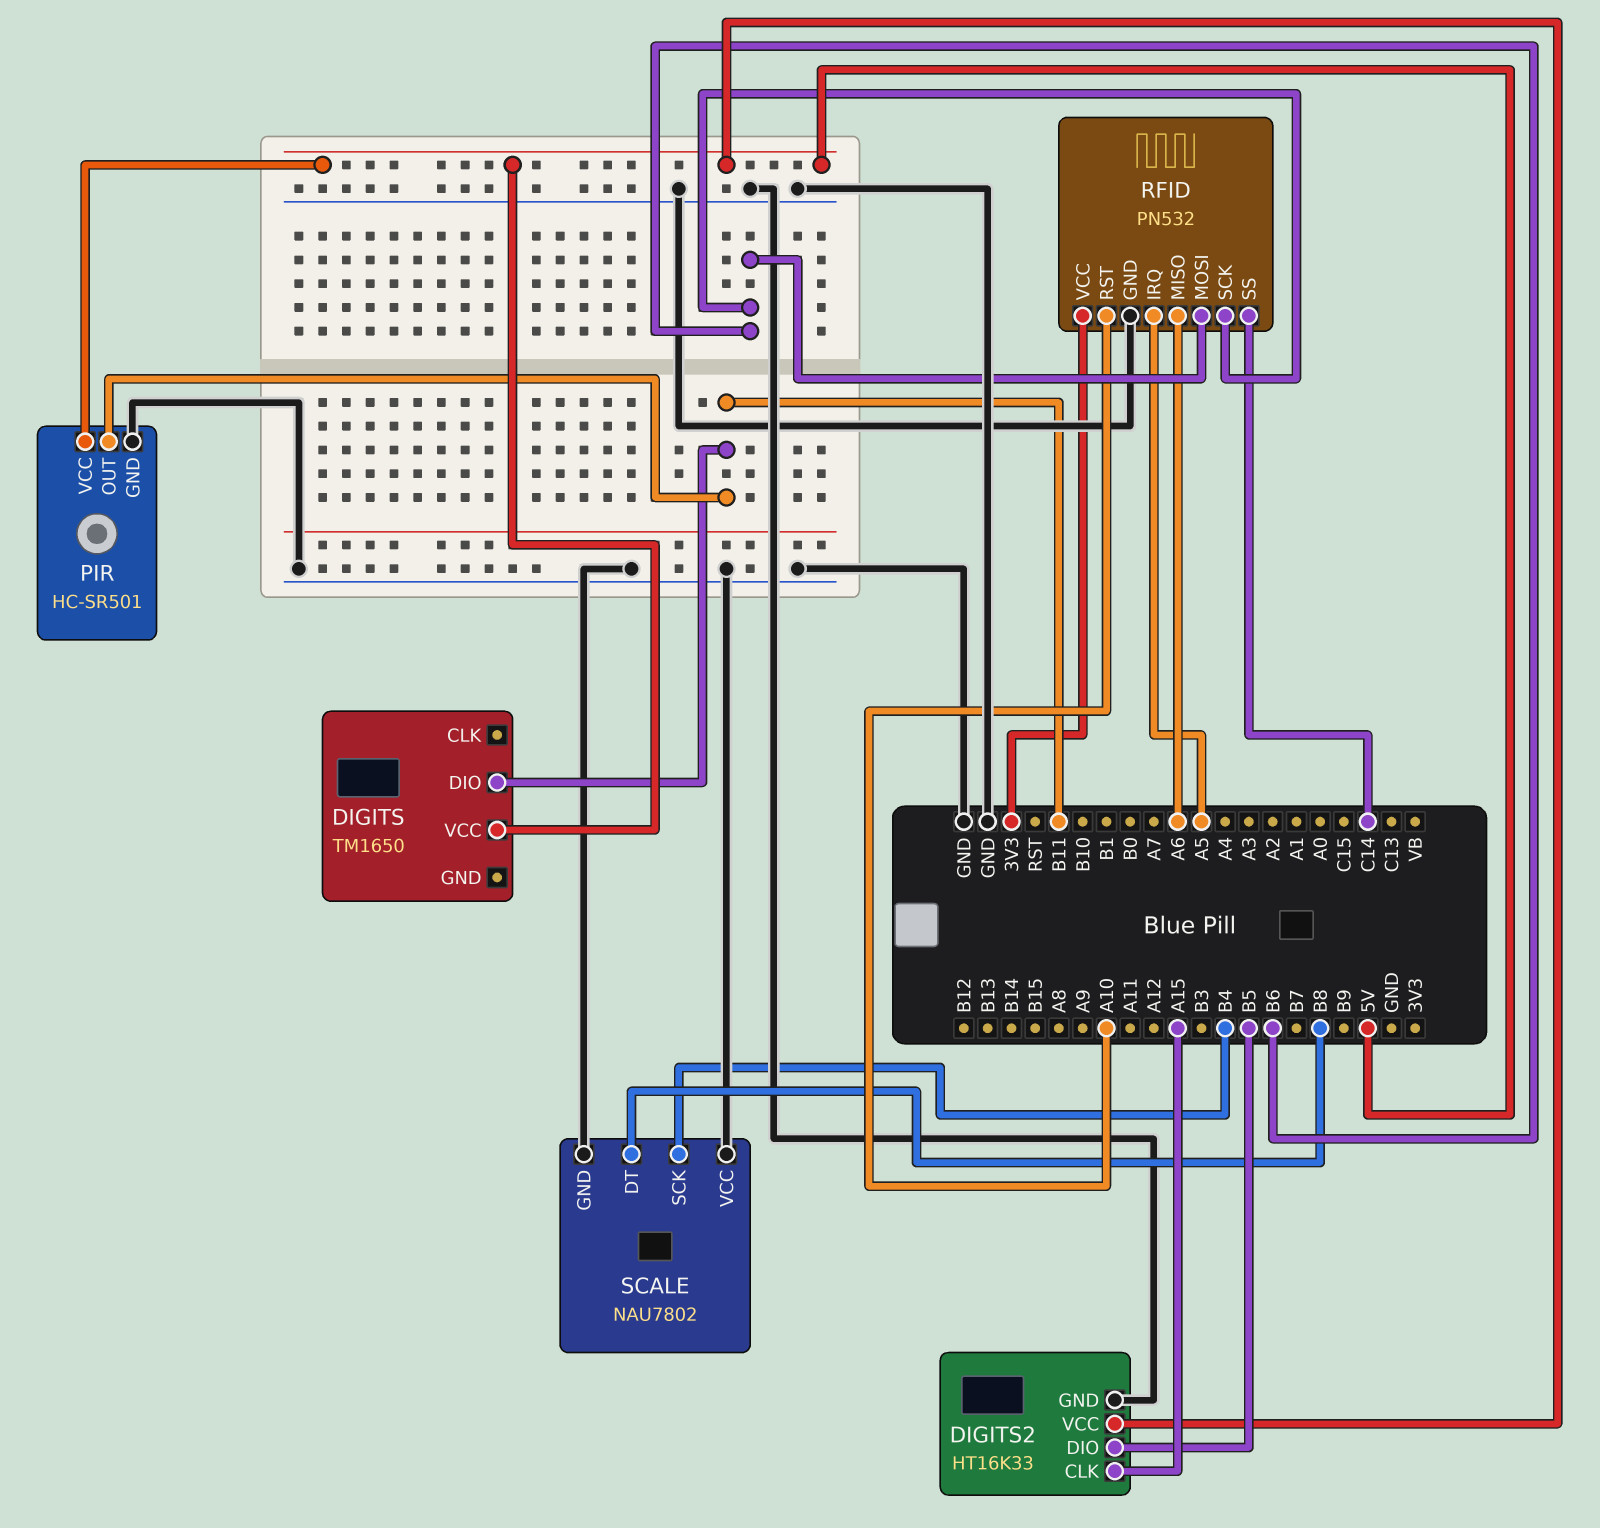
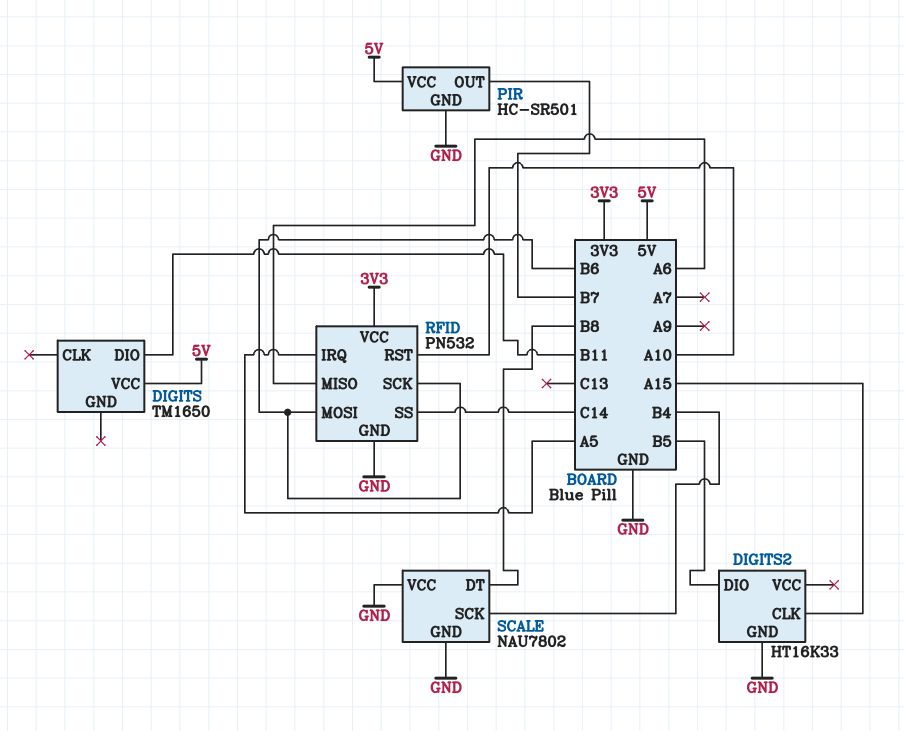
DIGITS2 pin VCC: 5V -> none
PIR pin OUT: B11 -> B7

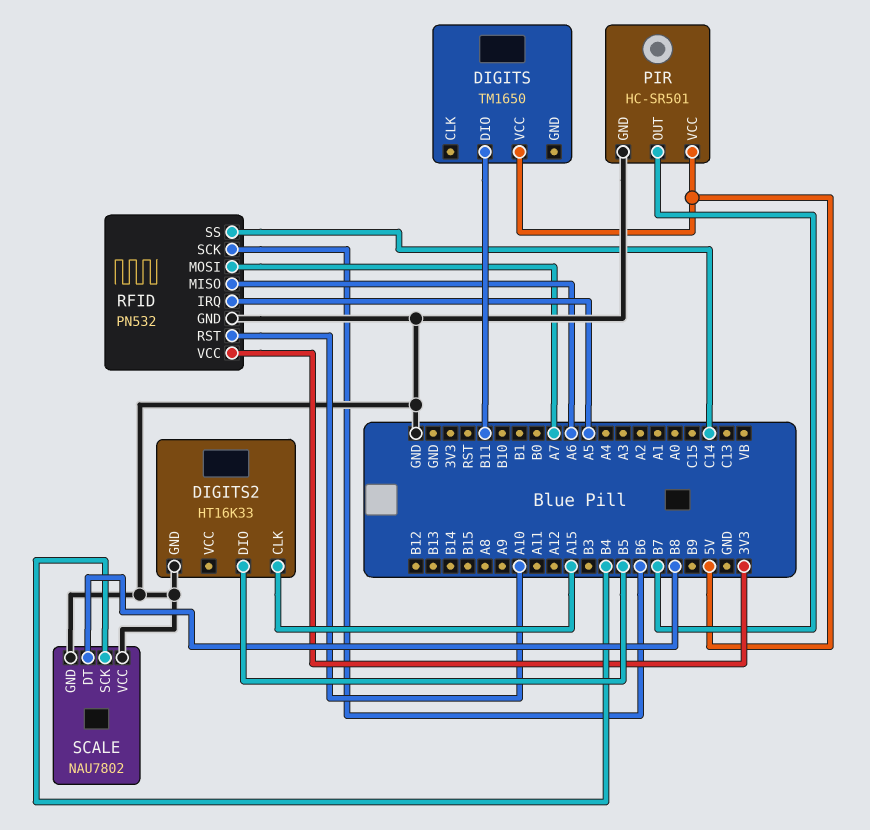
RFID pin MOSI: B6 -> A7

